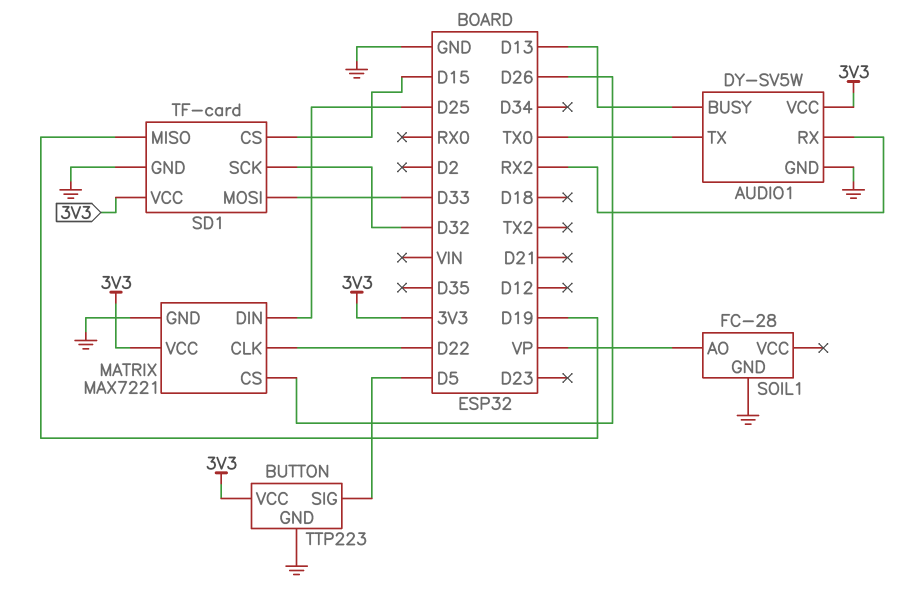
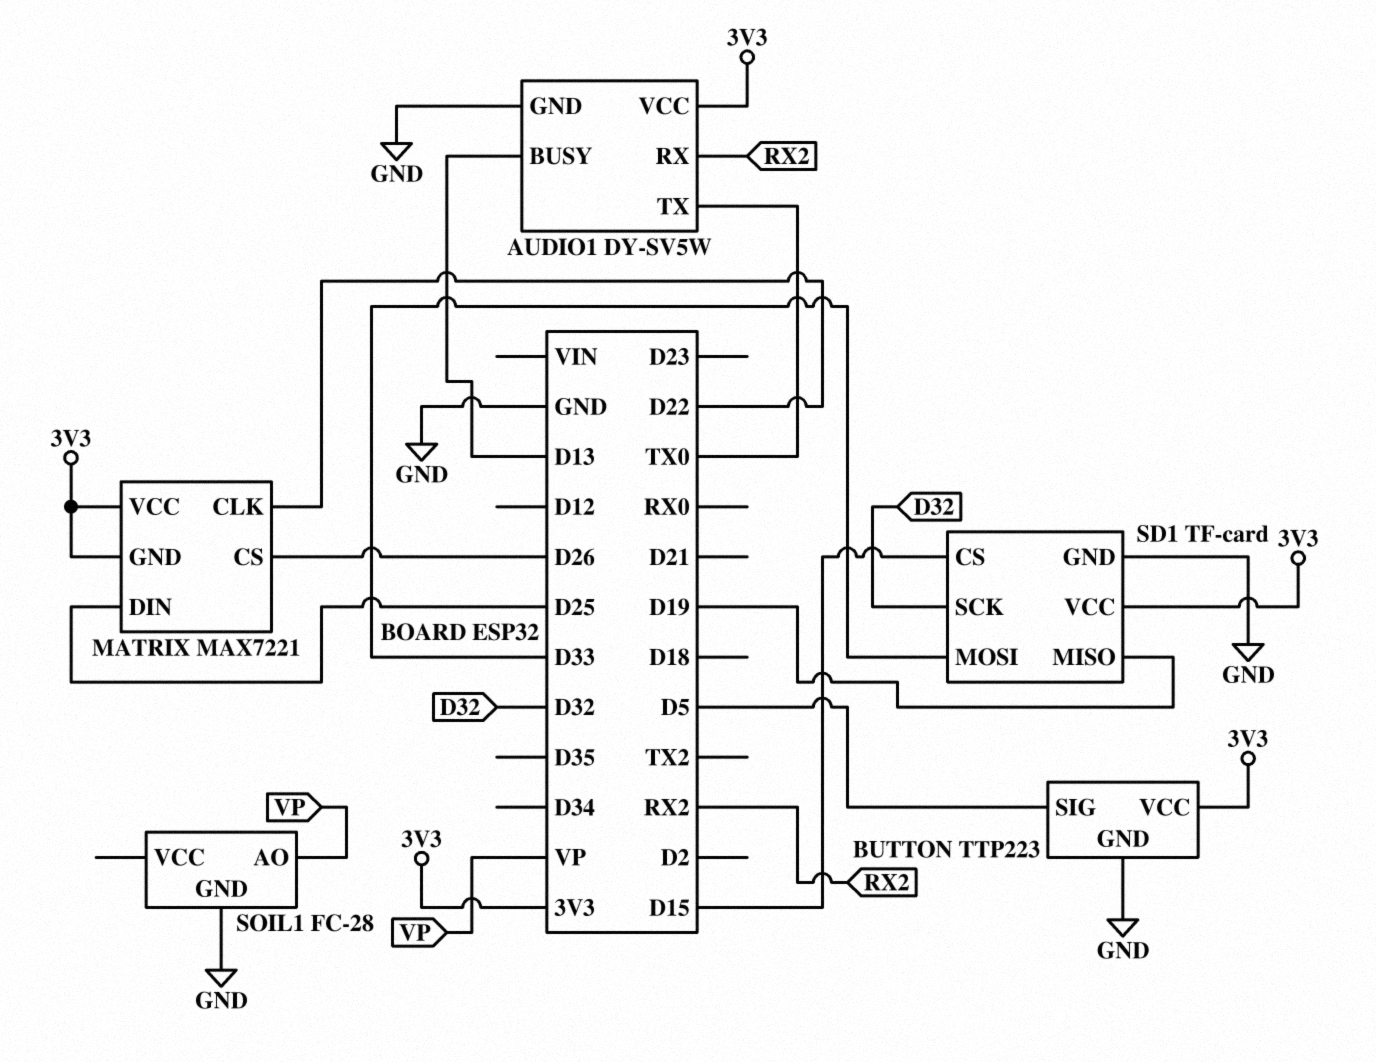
MATRIX pin GND: GND -> 3V3

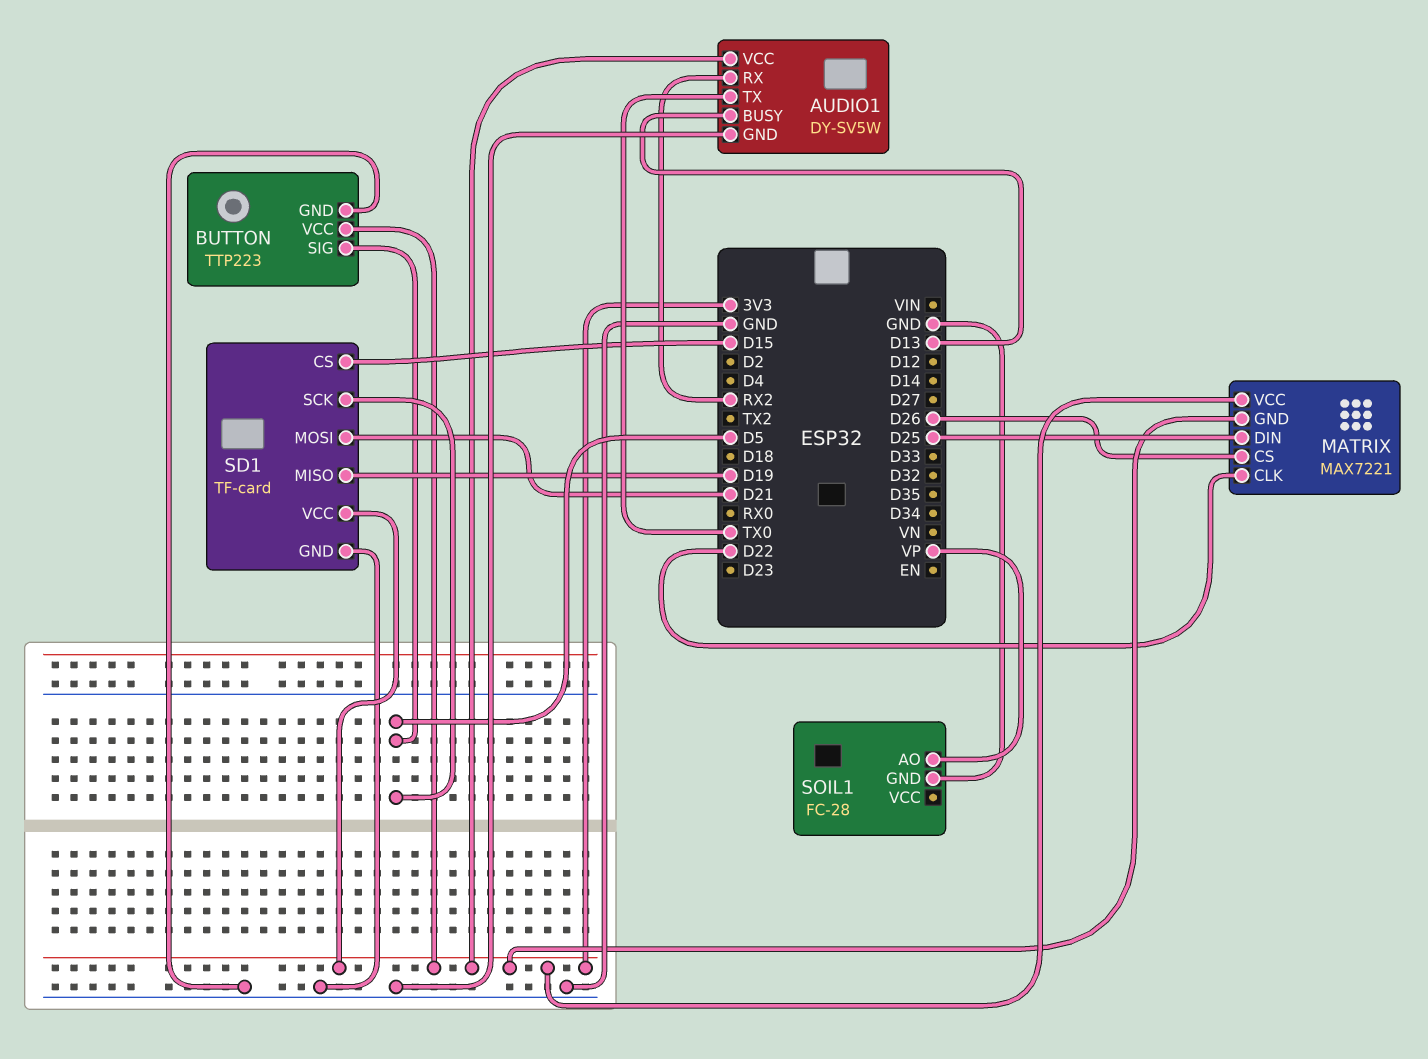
SD1 pin MOSI: D33 -> D21
SD1 pin SCK: D32 -> D5

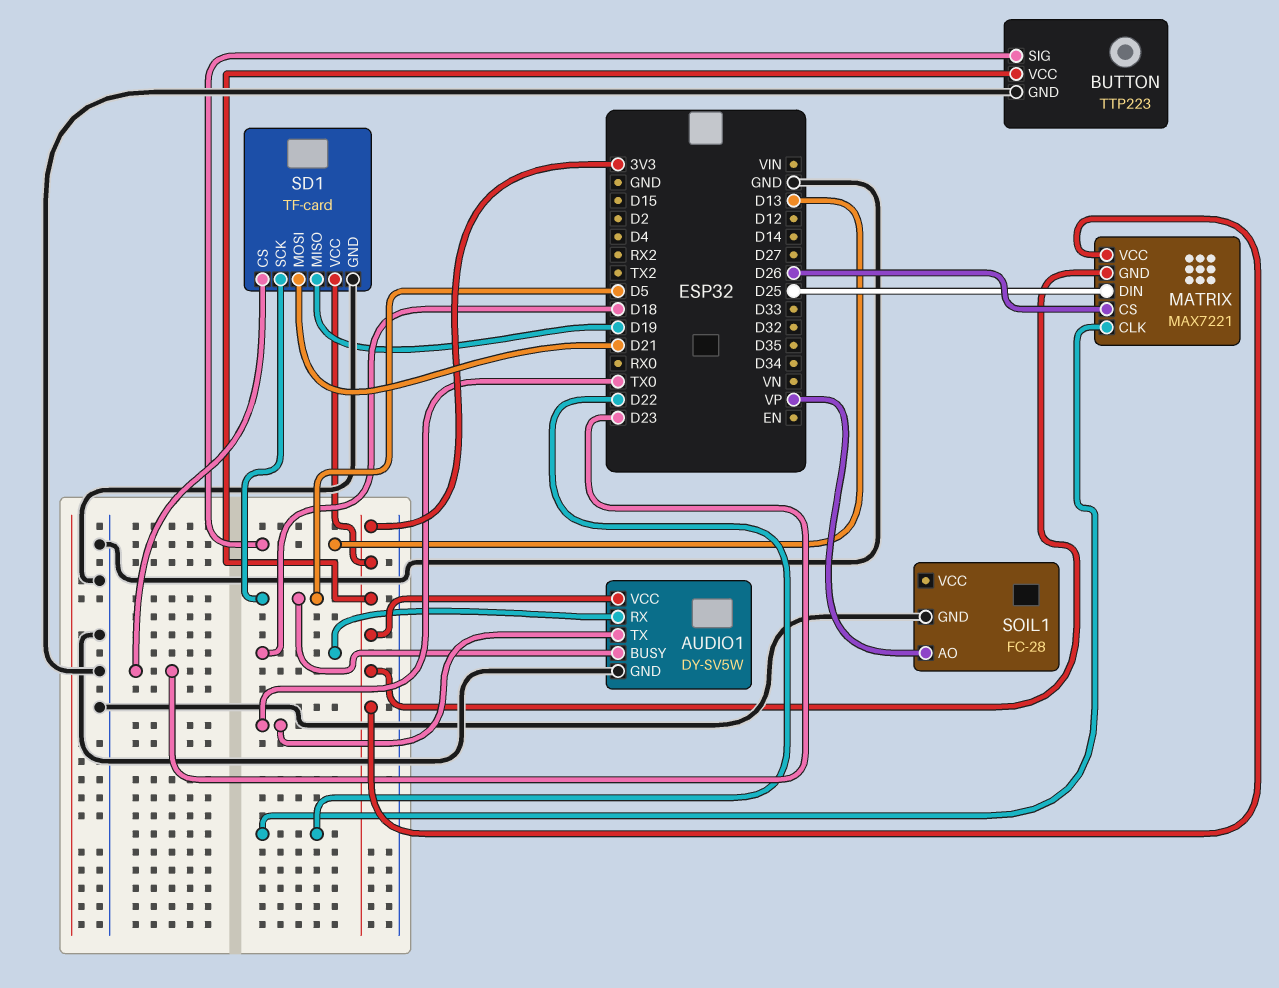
AUDIO1 pin BUSY: D13 -> D5
AUDIO1 pin RX: RX2 -> D18
BUTTON pin SIG: D5 -> D13
SD1 pin CS: D15 -> D23

